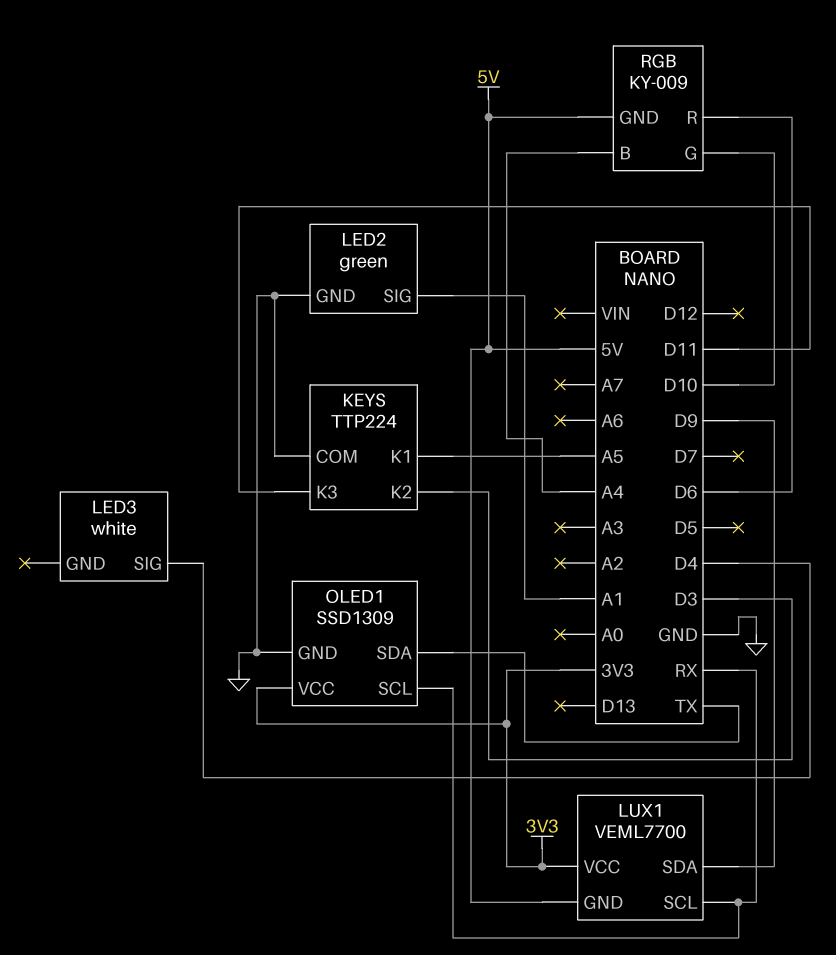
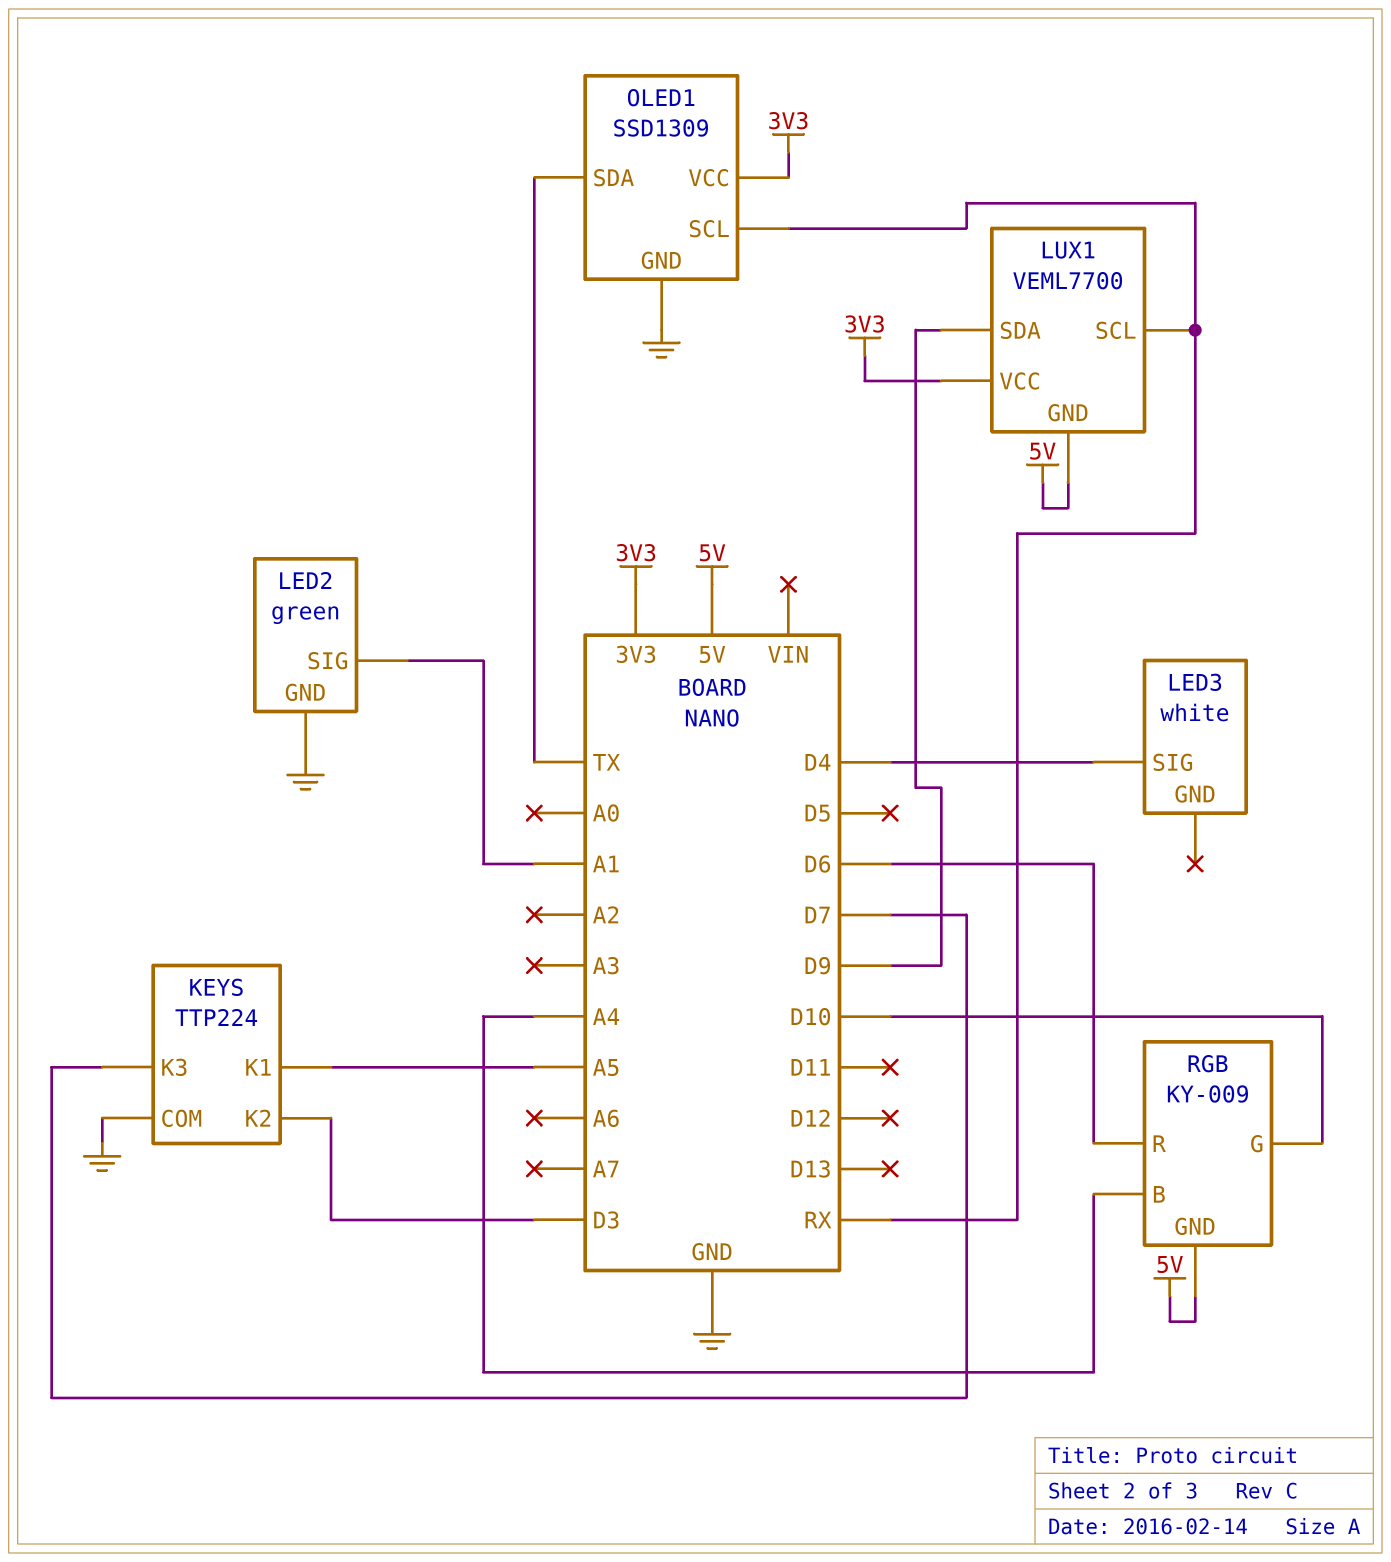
KEYS pin K3: D11 -> D7

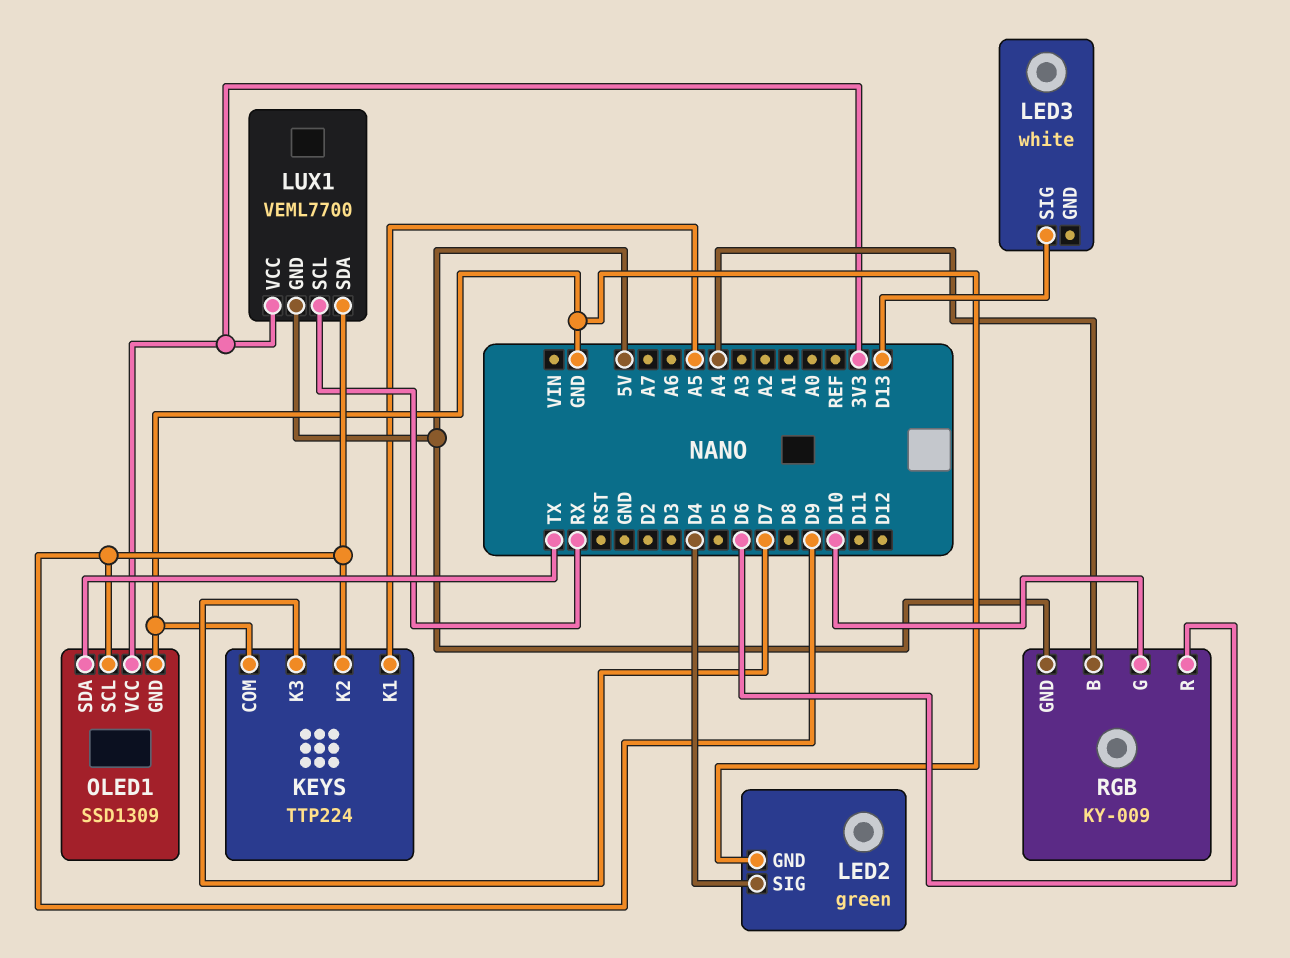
KEYS pin K2: D3 -> D9
LED2 pin SIG: A1 -> D4
LED3 pin SIG: D4 -> D13
OLED1 pin SCL: RX -> D9

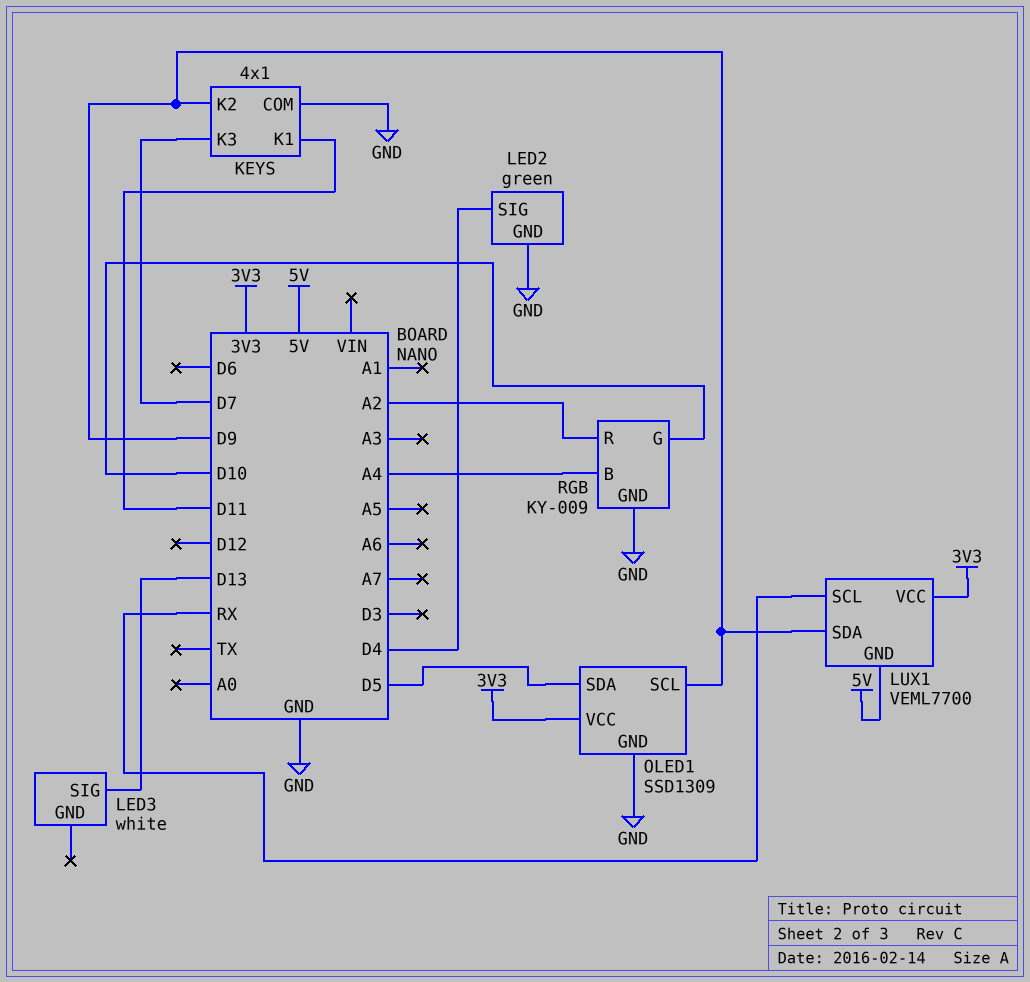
KEYS: TTP224 -> 4x1
KEYS pin K1: A5 -> D11
OLED1 pin SDA: TX -> D5
RGB pin GND: 5V -> GND
RGB pin R: D6 -> A2

